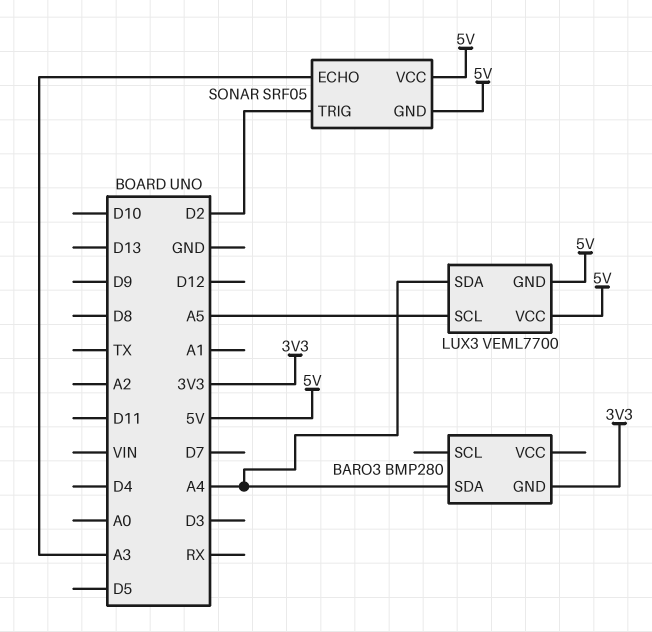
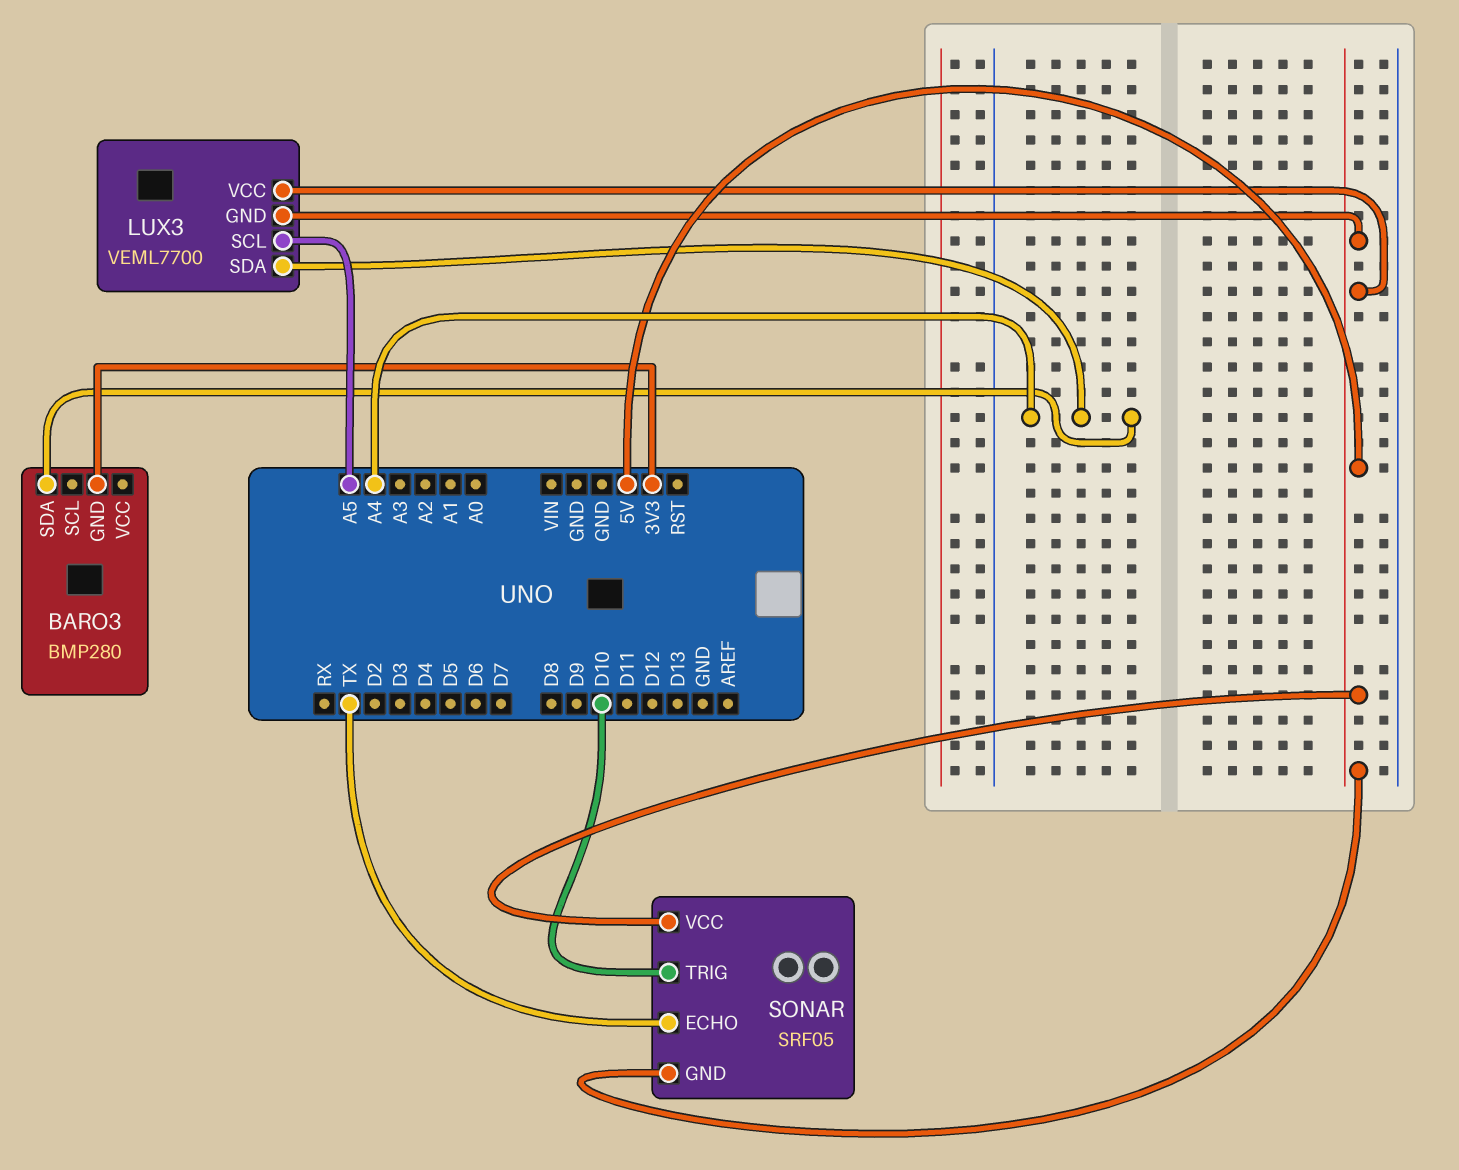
SONAR pin ECHO: A3 -> TX
SONAR pin TRIG: D2 -> D10

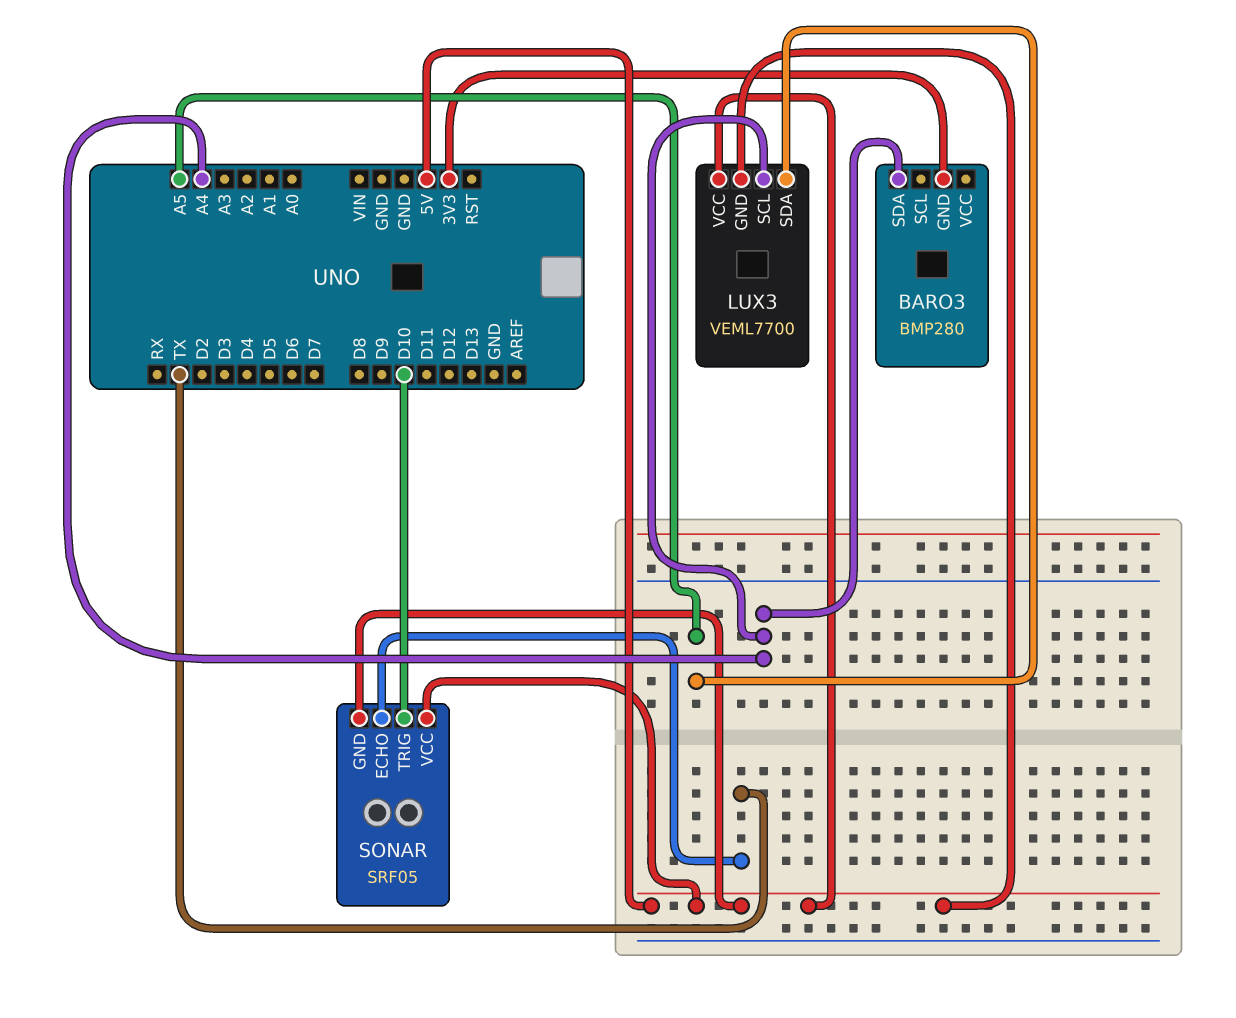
LUX3 pin SCL: A5 -> A4
LUX3 pin SDA: A4 -> A5

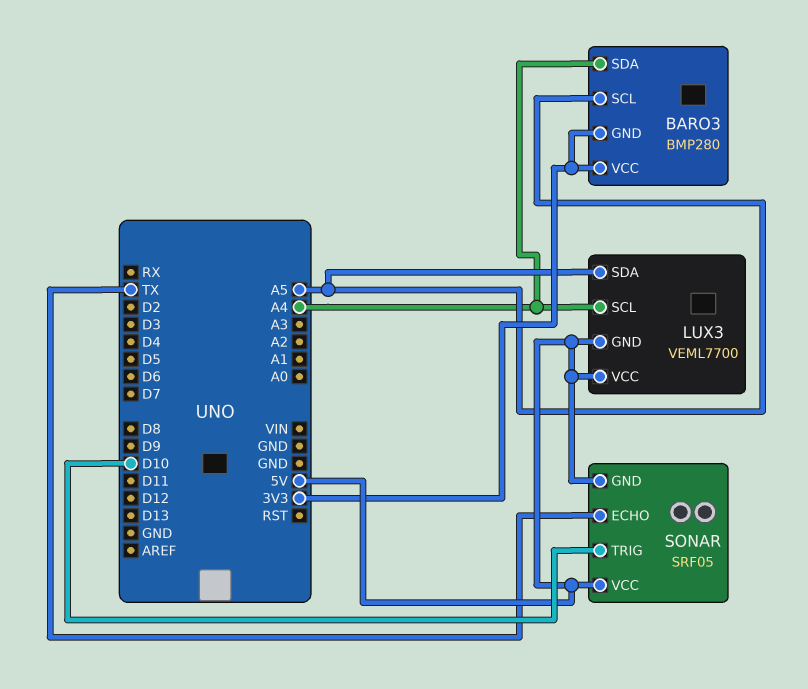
BARO3 pin SCL: none -> A5
BARO3 pin VCC: none -> 3V3

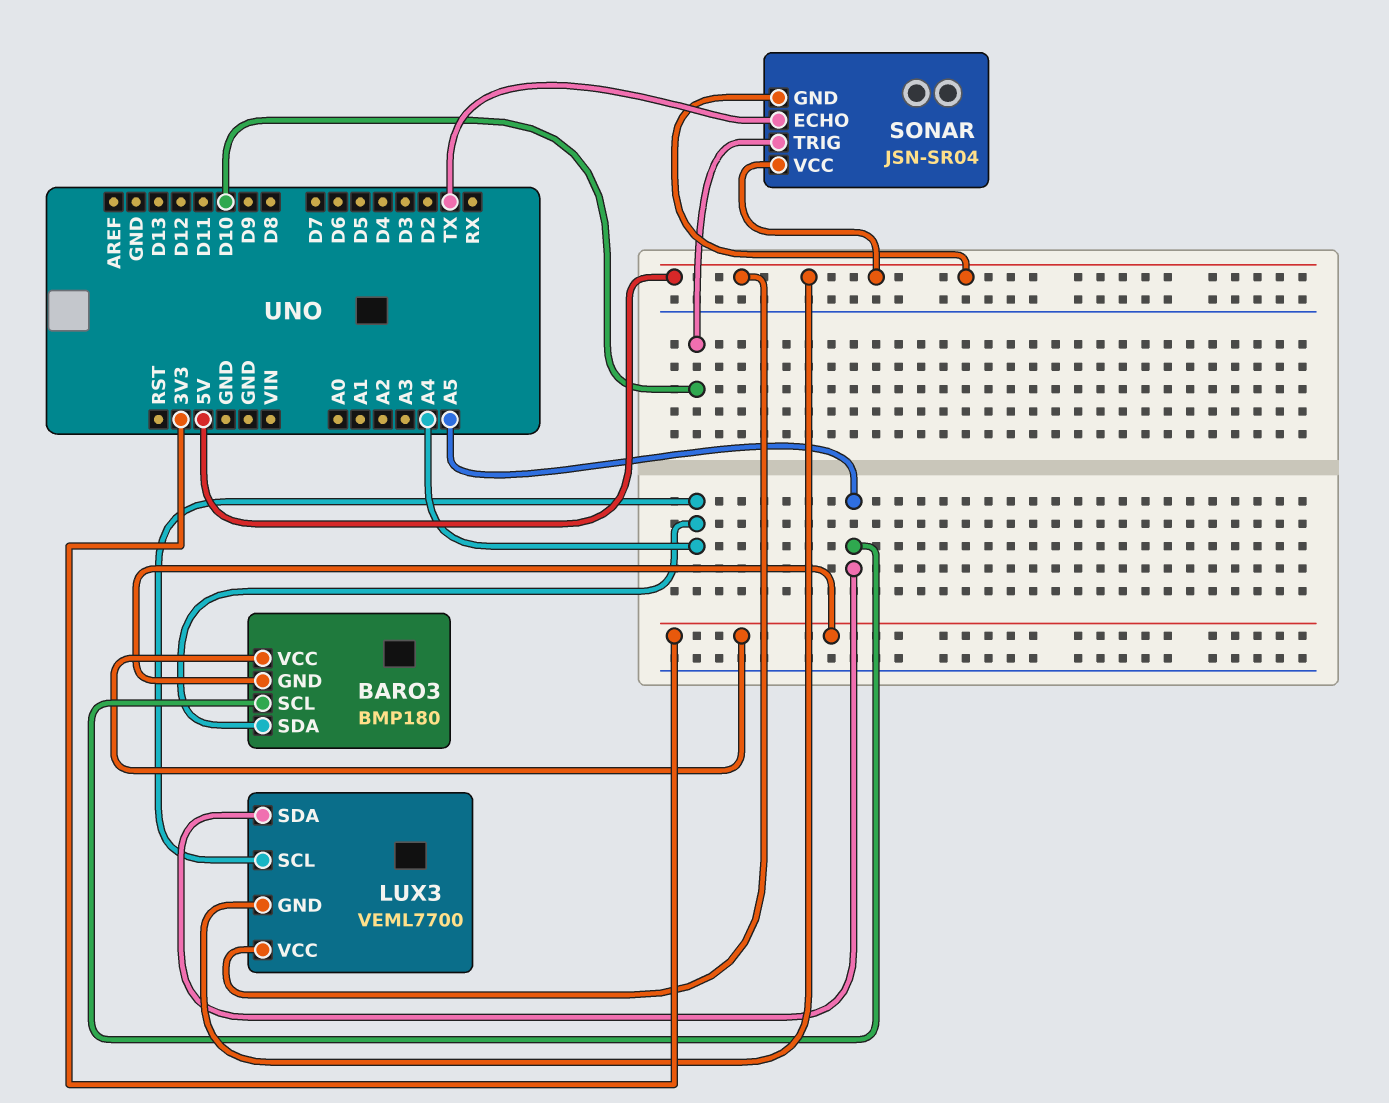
BARO3: BMP280 -> BMP180
SONAR: SRF05 -> JSN-SR04

